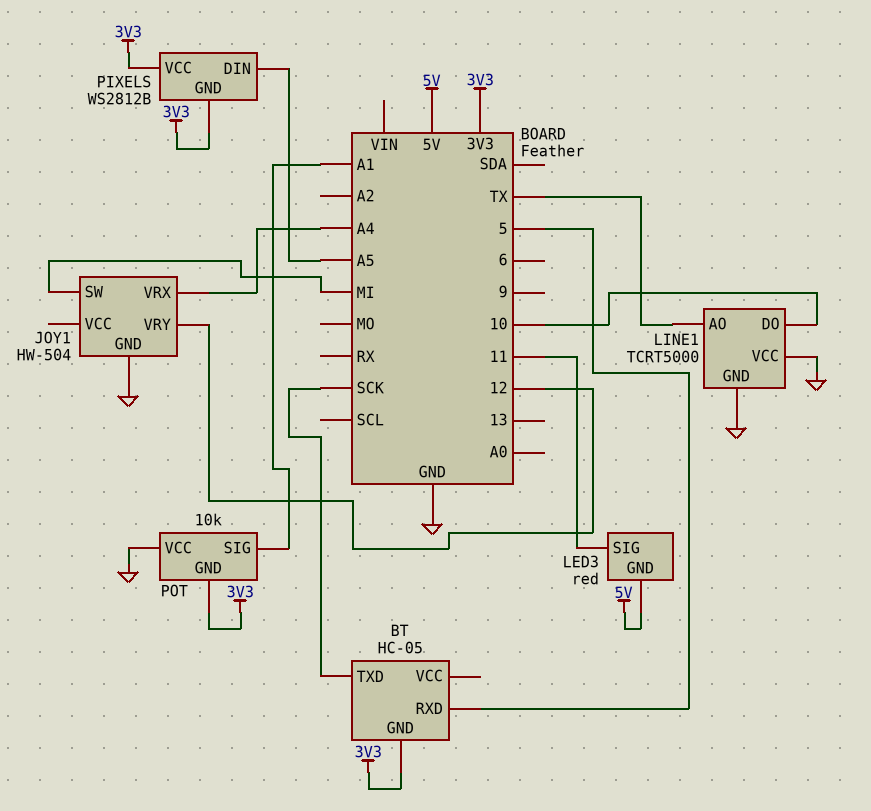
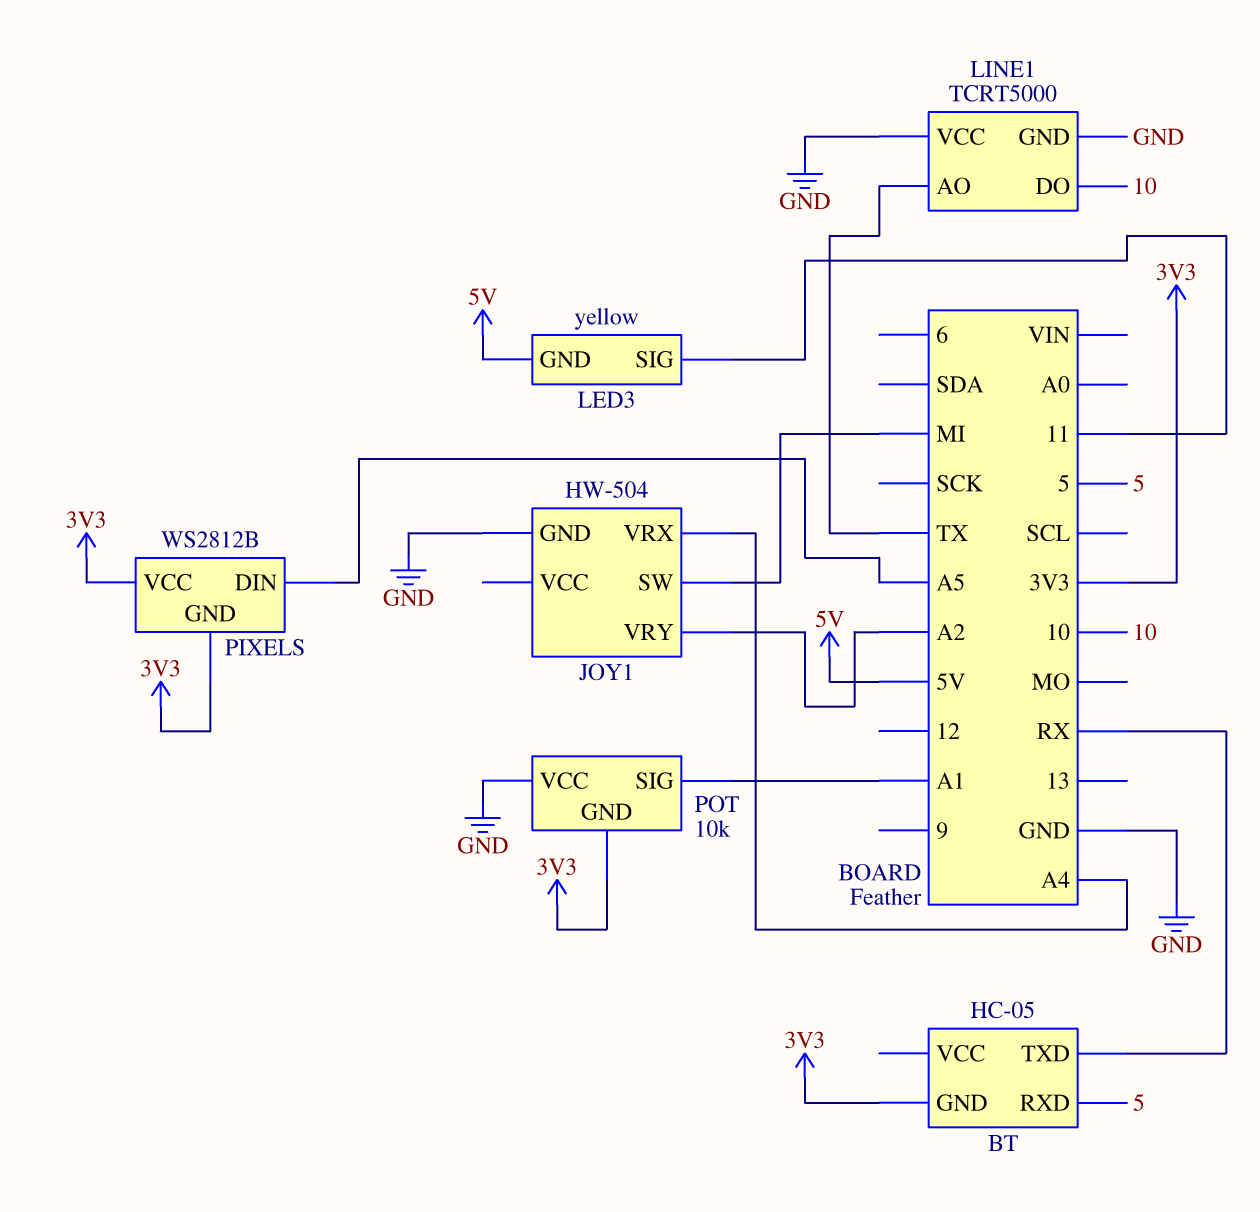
BT pin TXD: SCK -> RX
JOY1 pin VRY: 12 -> A2
LED3: red -> yellow

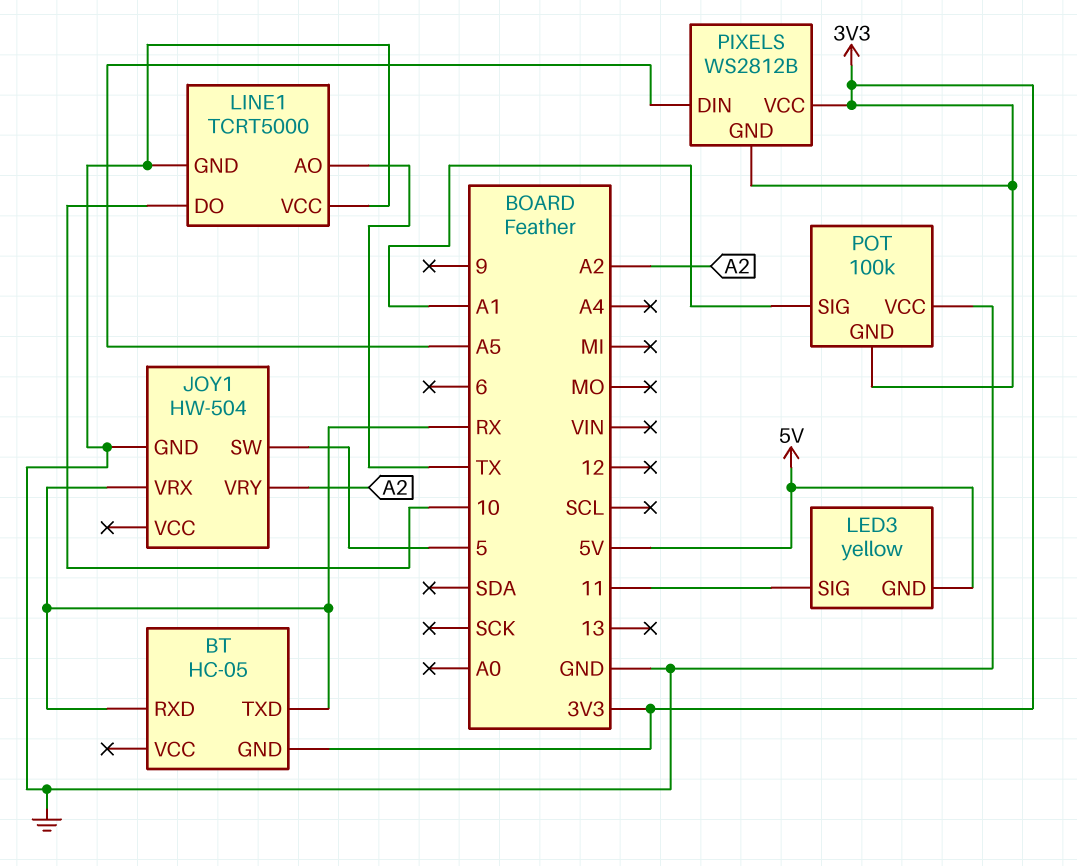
BT pin RXD: 5 -> RX
JOY1 pin SW: MI -> 5
JOY1 pin VRX: A4 -> RX
POT: 10k -> 100k

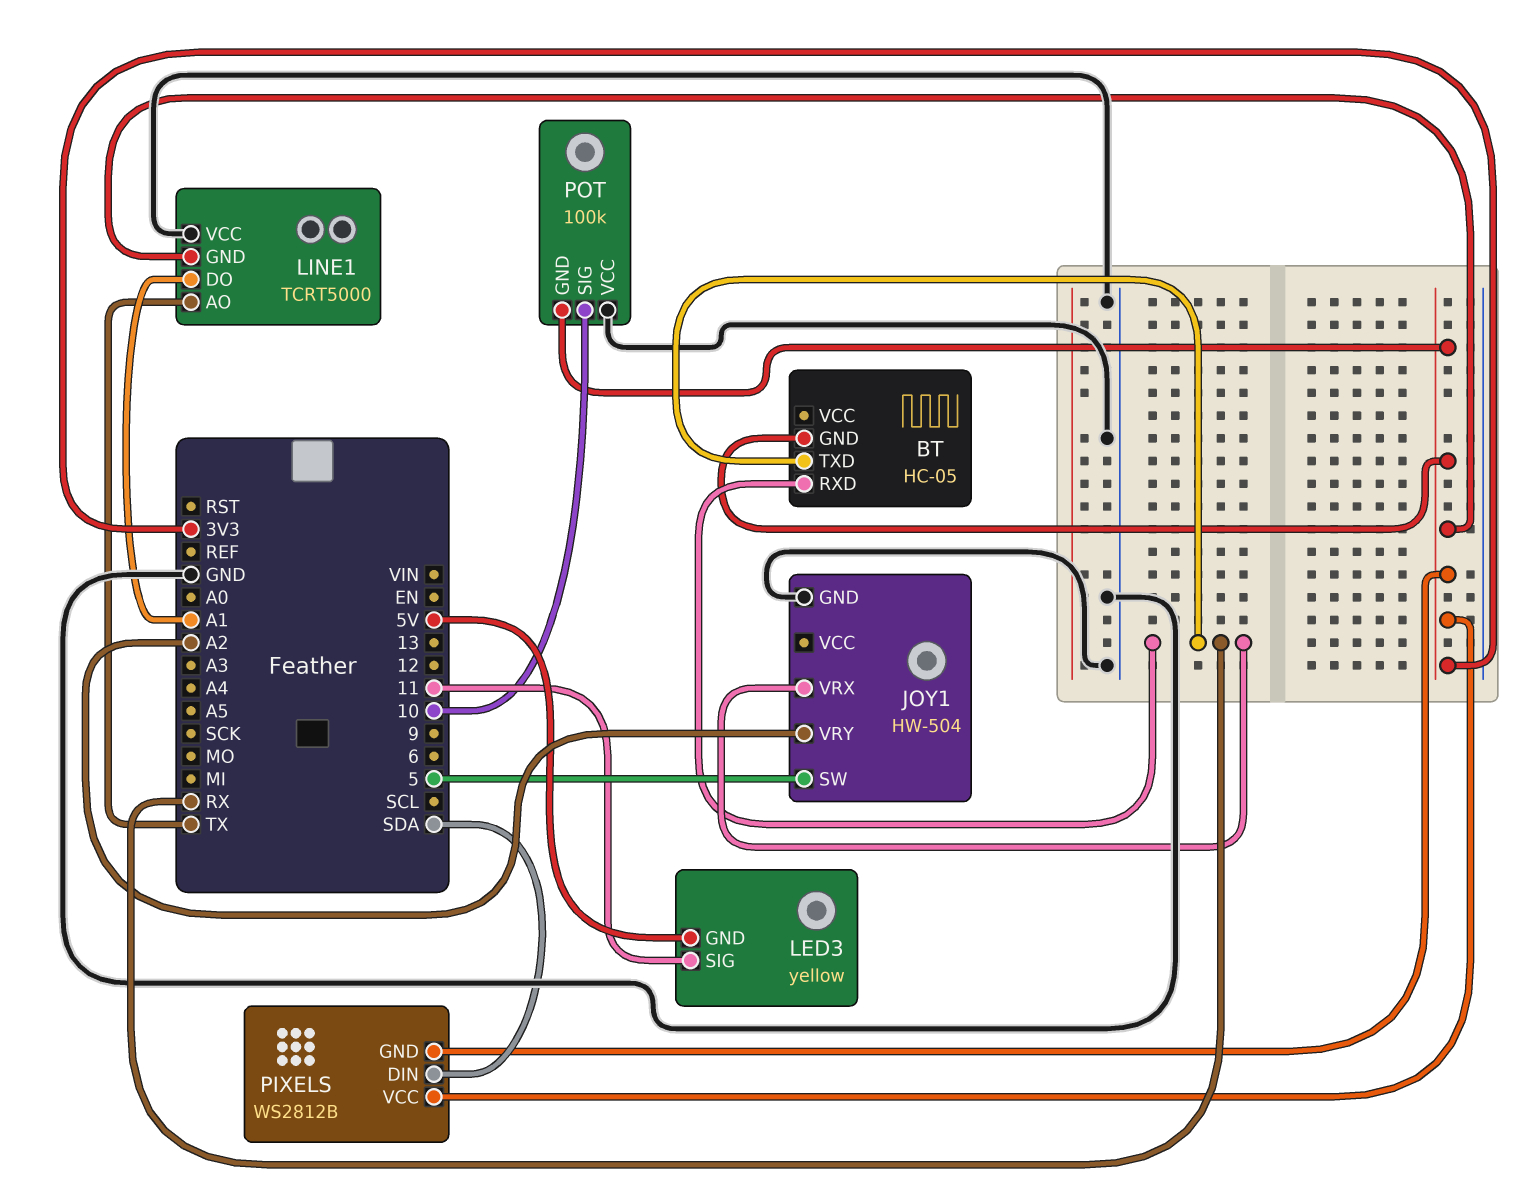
LINE1 pin DO: 10 -> A1
LINE1 pin GND: GND -> 3V3
PIXELS pin DIN: A5 -> SDA
POT pin SIG: A1 -> 10

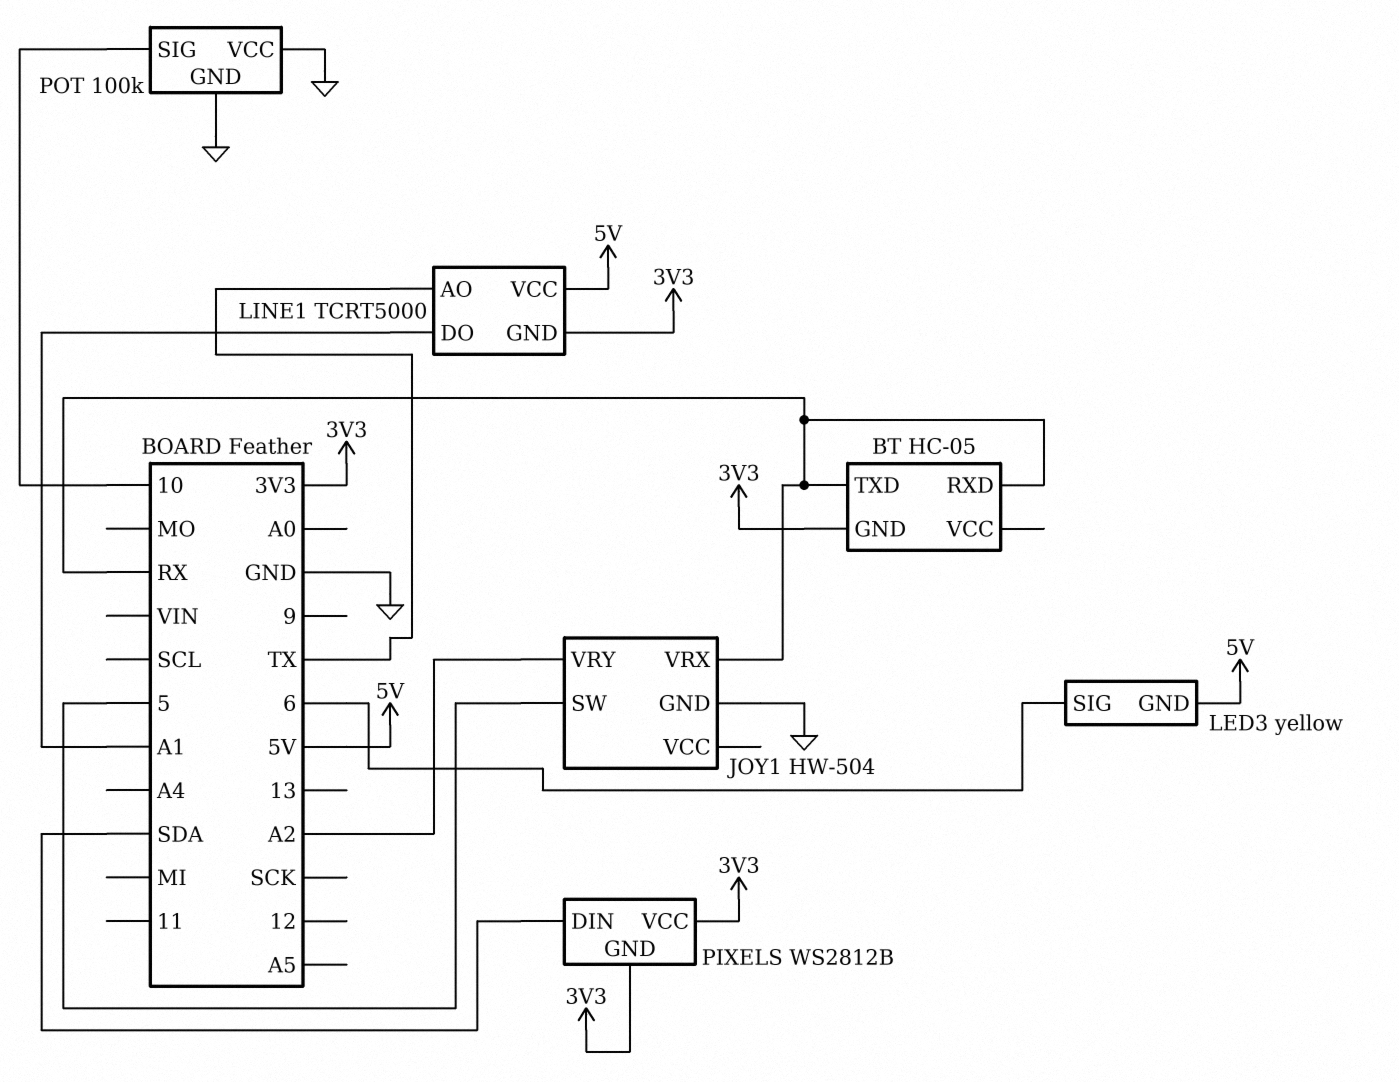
LED3 pin SIG: 11 -> 6
LINE1 pin VCC: GND -> 5V
POT pin GND: 3V3 -> GND

